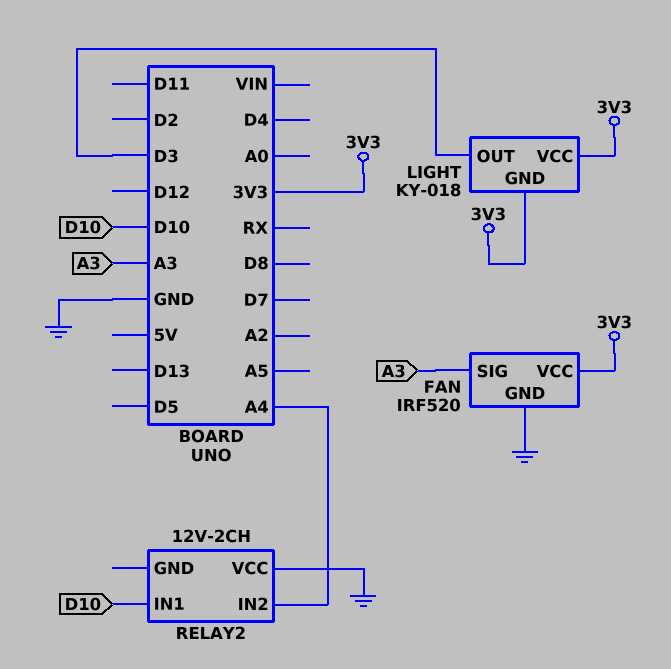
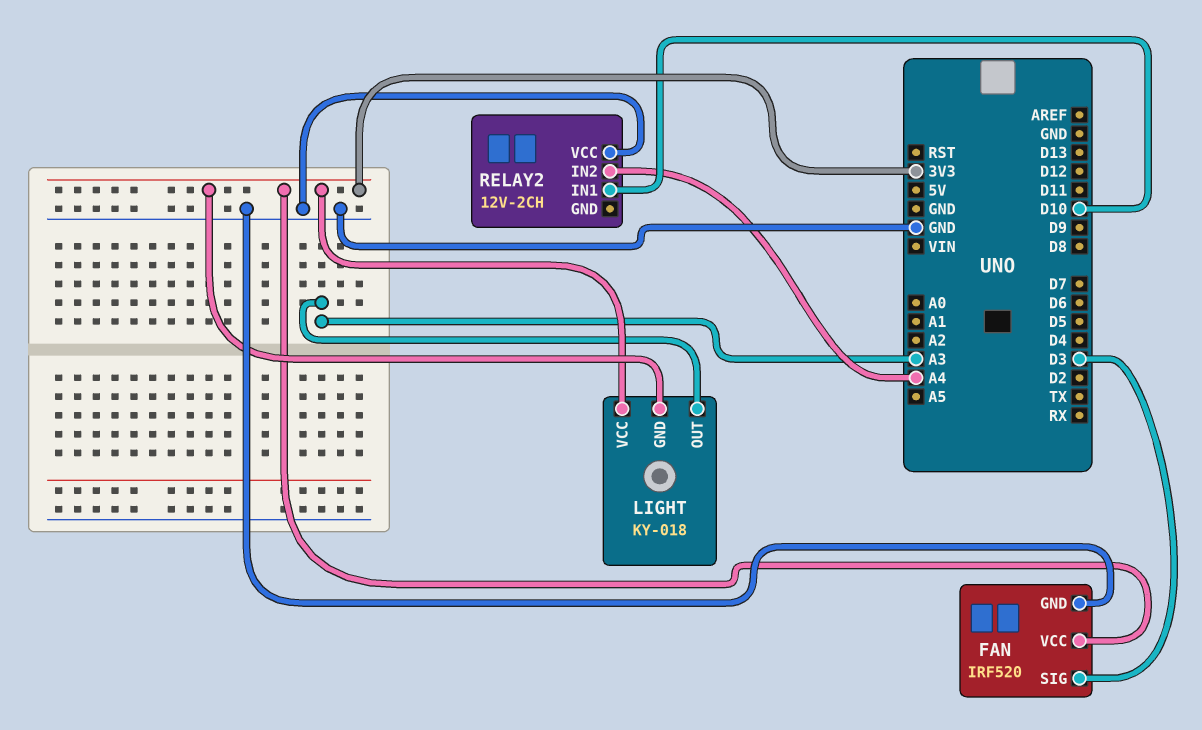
FAN pin SIG: A3 -> D3
LIGHT pin OUT: D3 -> A3

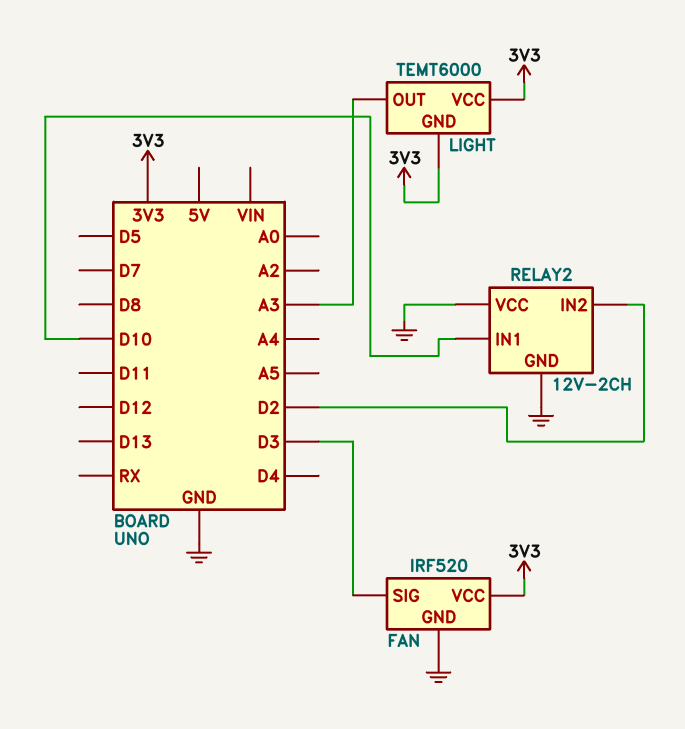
LIGHT: KY-018 -> TEMT6000
RELAY2 pin GND: none -> GND
RELAY2 pin IN2: A4 -> D2

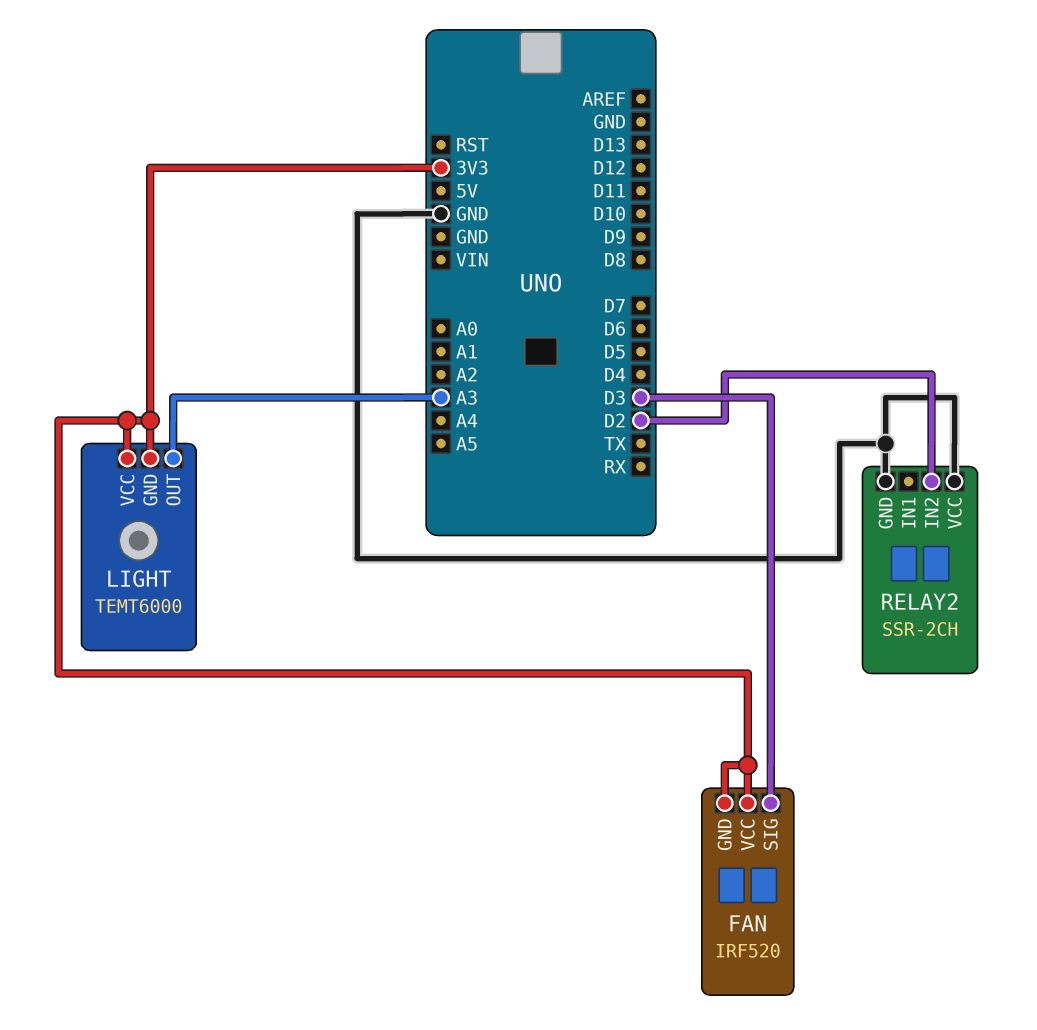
FAN pin GND: GND -> 3V3
RELAY2: 12V-2CH -> SSR-2CH
RELAY2 pin IN1: D10 -> none

